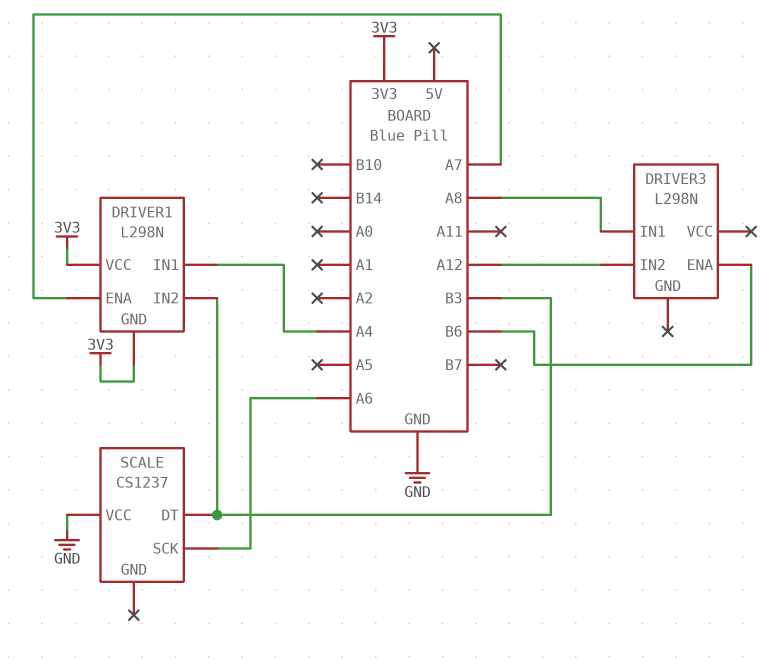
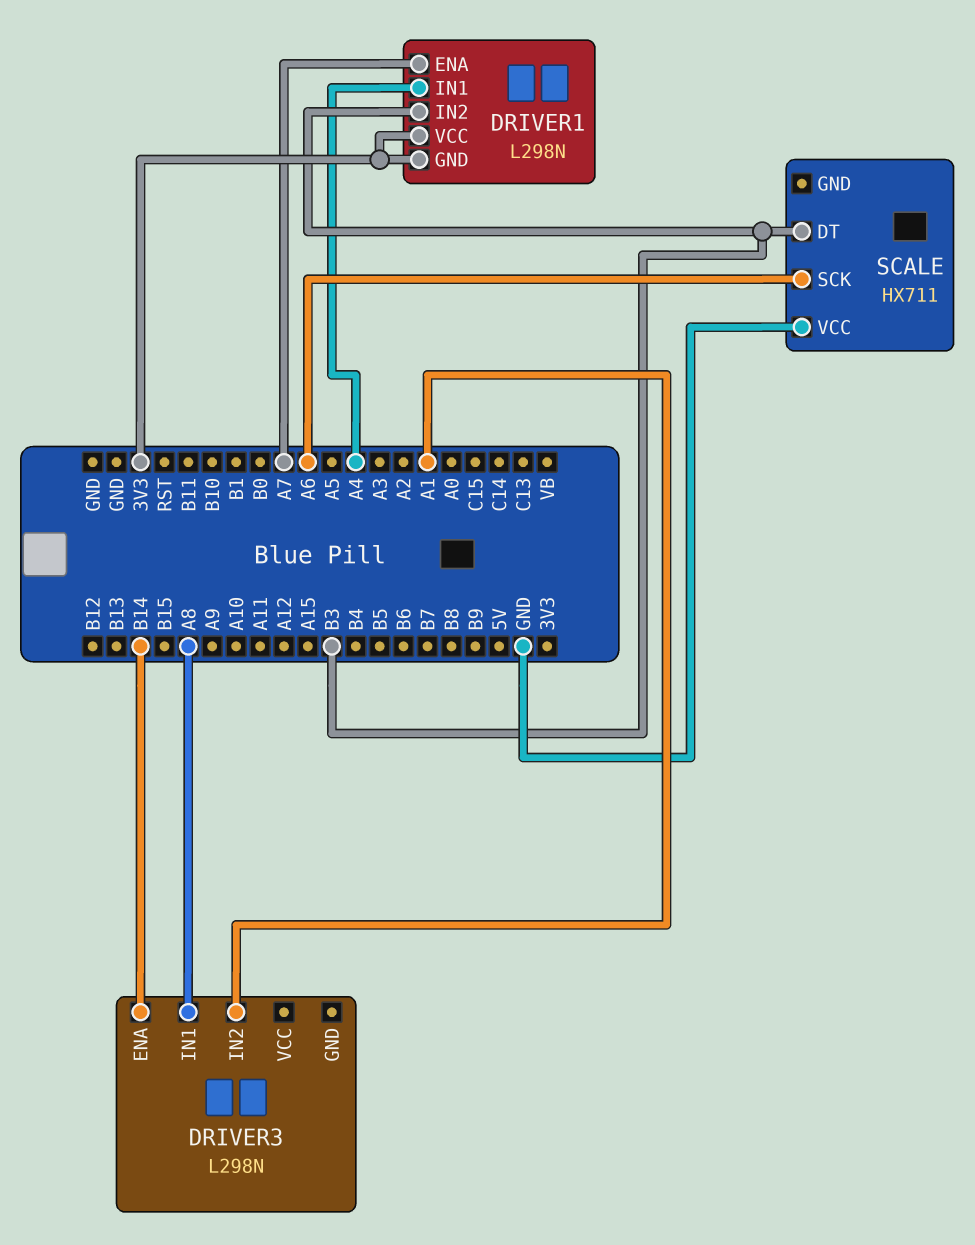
DRIVER3 pin ENA: B6 -> B14
DRIVER3 pin IN2: A12 -> A1
SCALE: CS1237 -> HX711

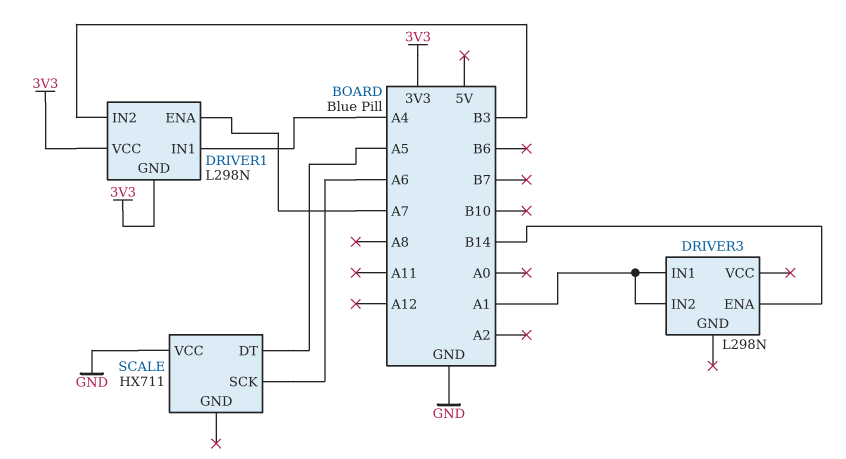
DRIVER3 pin IN1: A8 -> A1
SCALE pin DT: B3 -> A5

